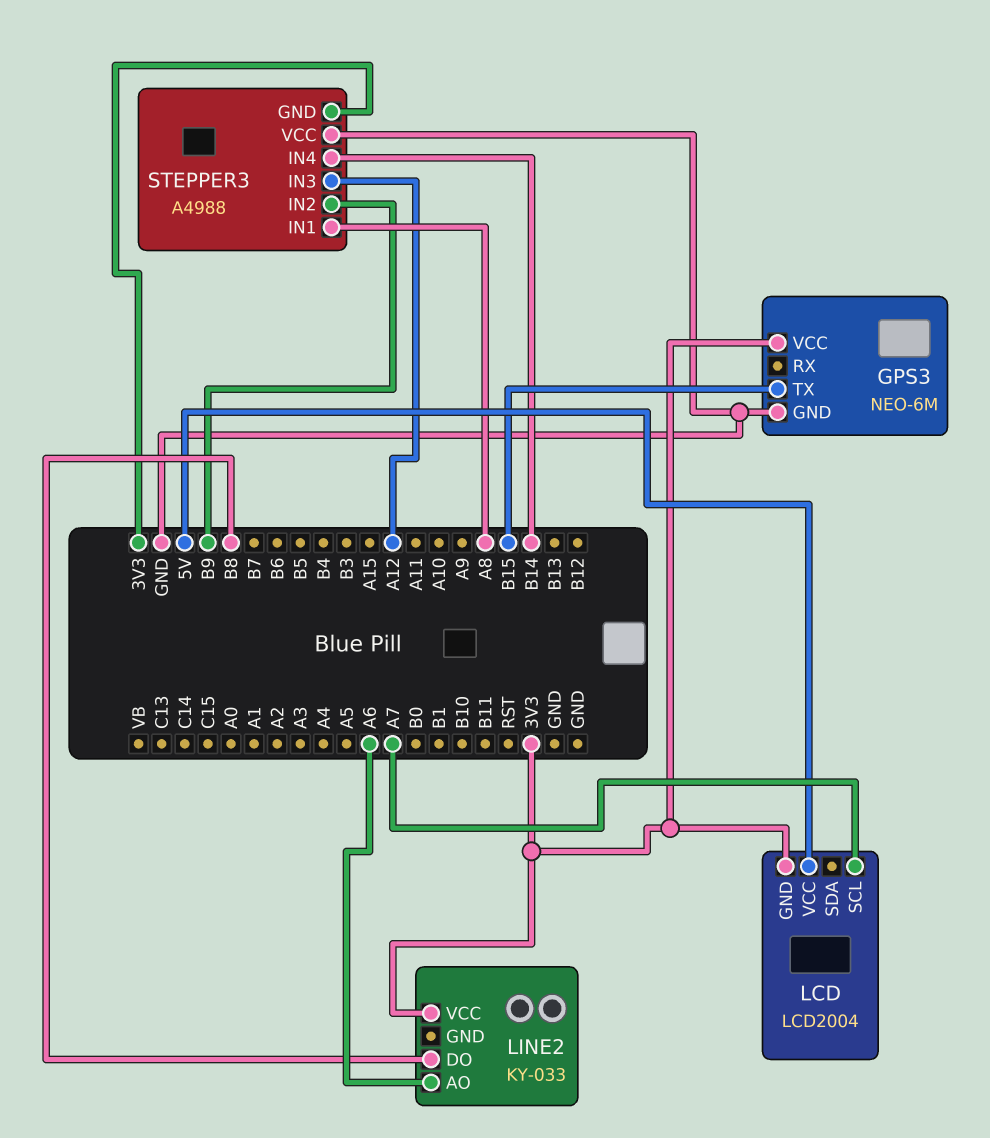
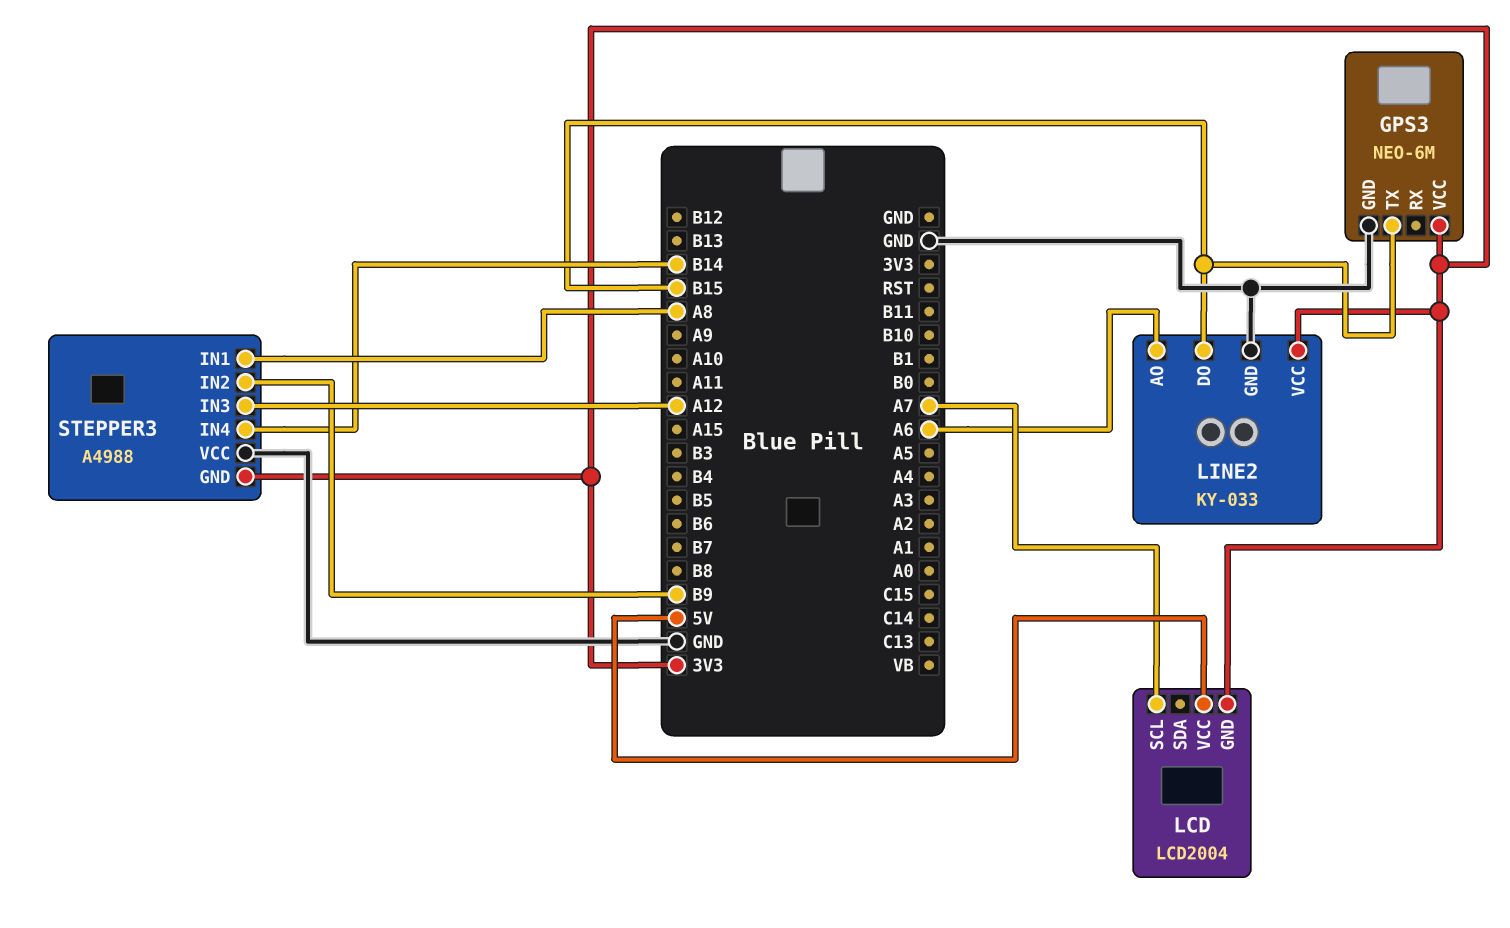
LINE2 pin DO: B8 -> B15
LINE2 pin GND: none -> GND

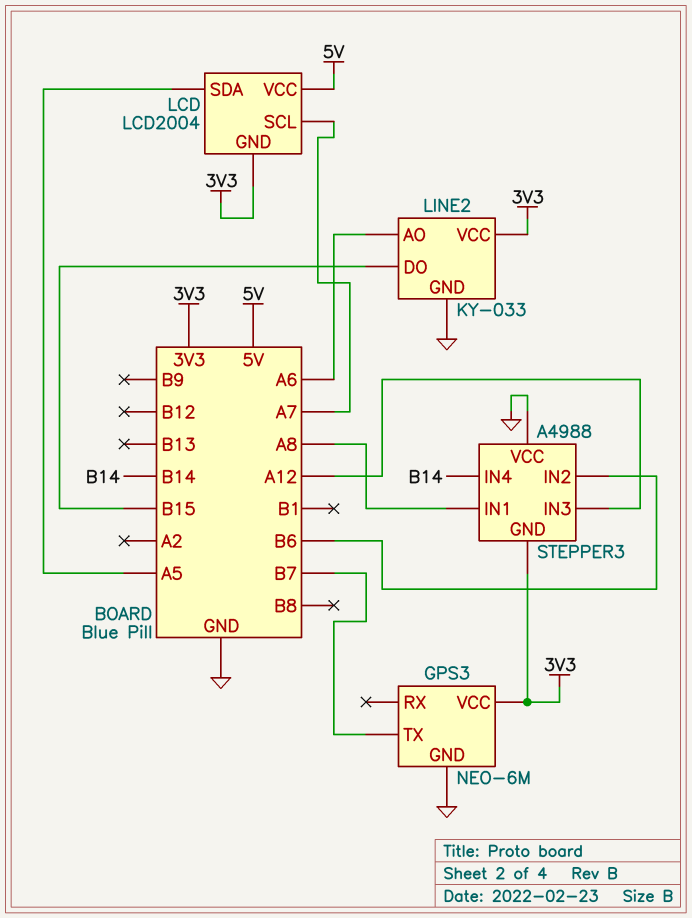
GPS3 pin TX: B15 -> B7
LCD pin SDA: none -> A5
STEPPER3 pin IN2: B9 -> B6

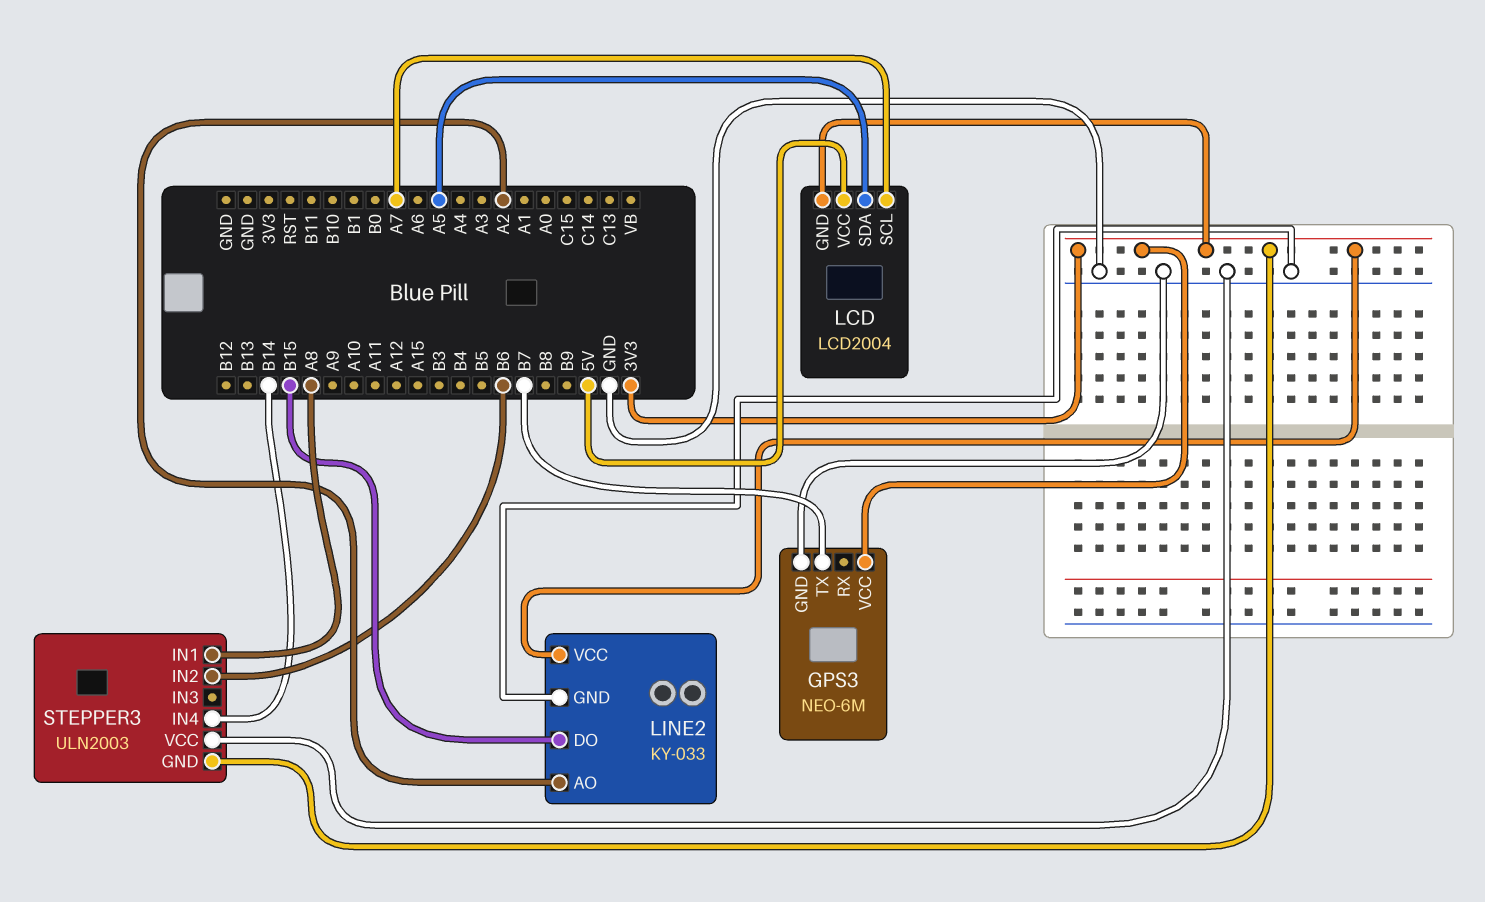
LINE2 pin AO: A6 -> A2
STEPPER3: A4988 -> ULN2003
STEPPER3 pin IN3: A12 -> none

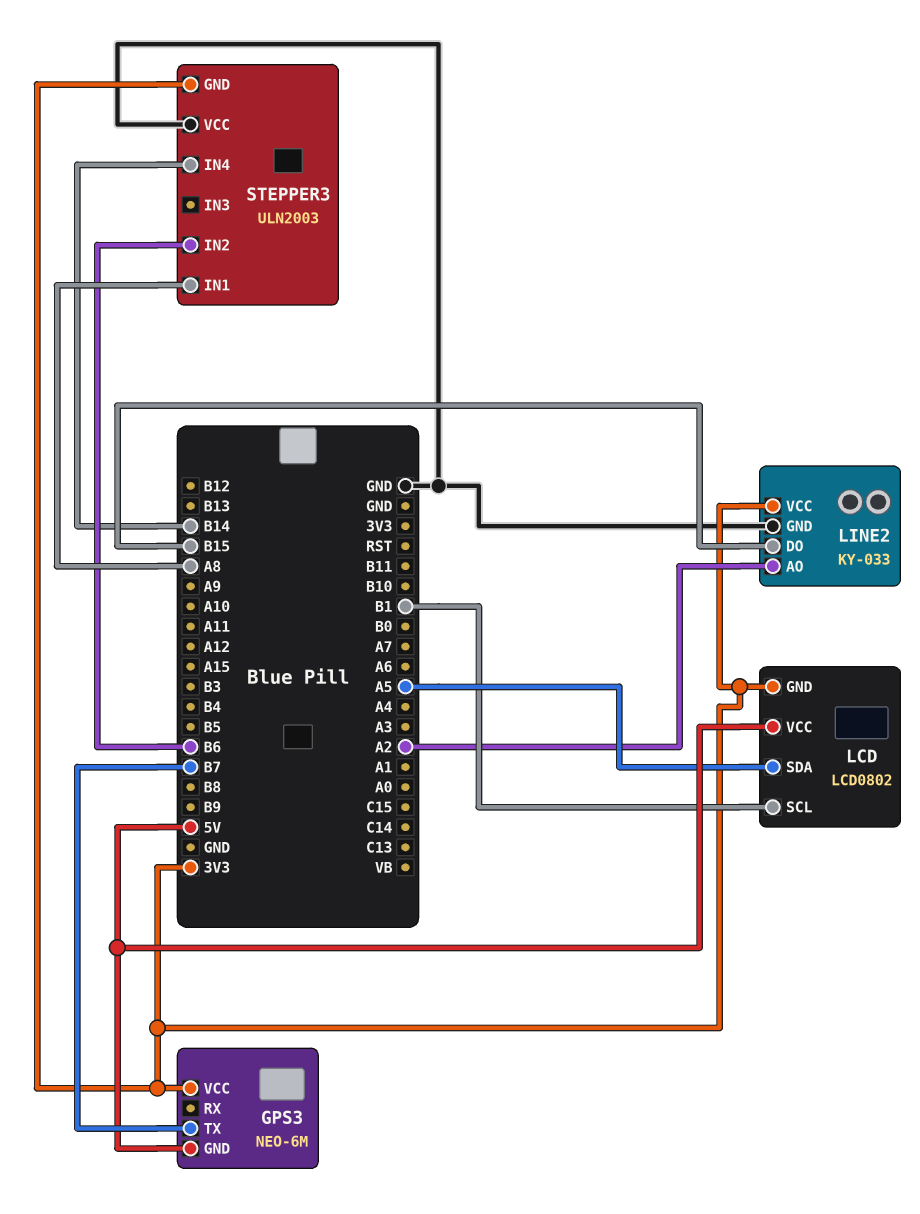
GPS3 pin GND: GND -> 5V
LCD: LCD2004 -> LCD0802
LCD pin SCL: A7 -> B1

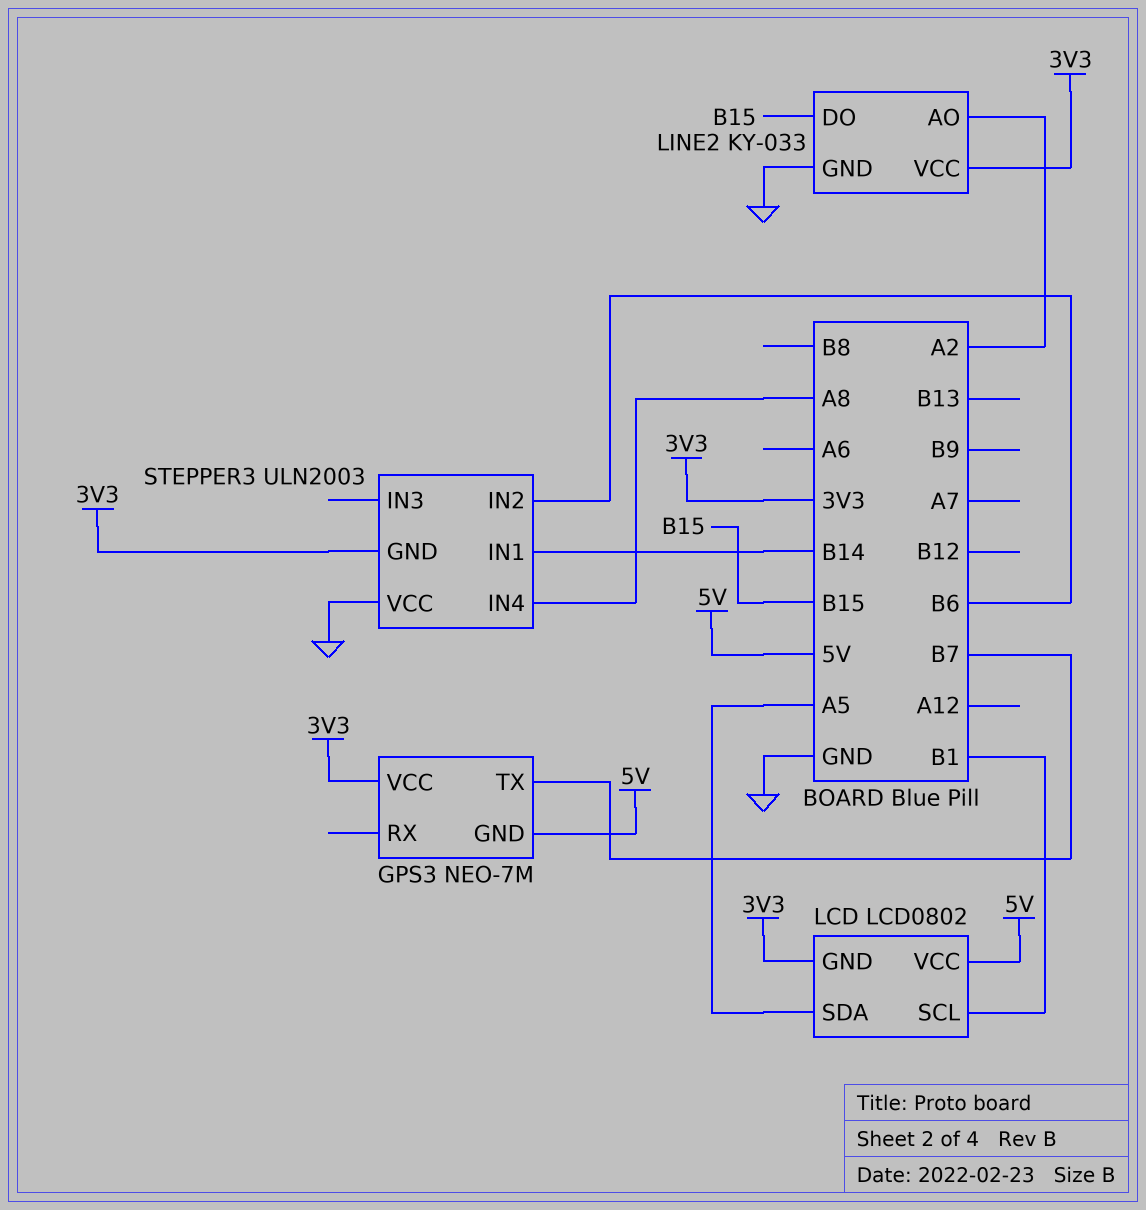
GPS3: NEO-6M -> NEO-7M
STEPPER3 pin IN1: A8 -> B14
STEPPER3 pin IN4: B14 -> A8

